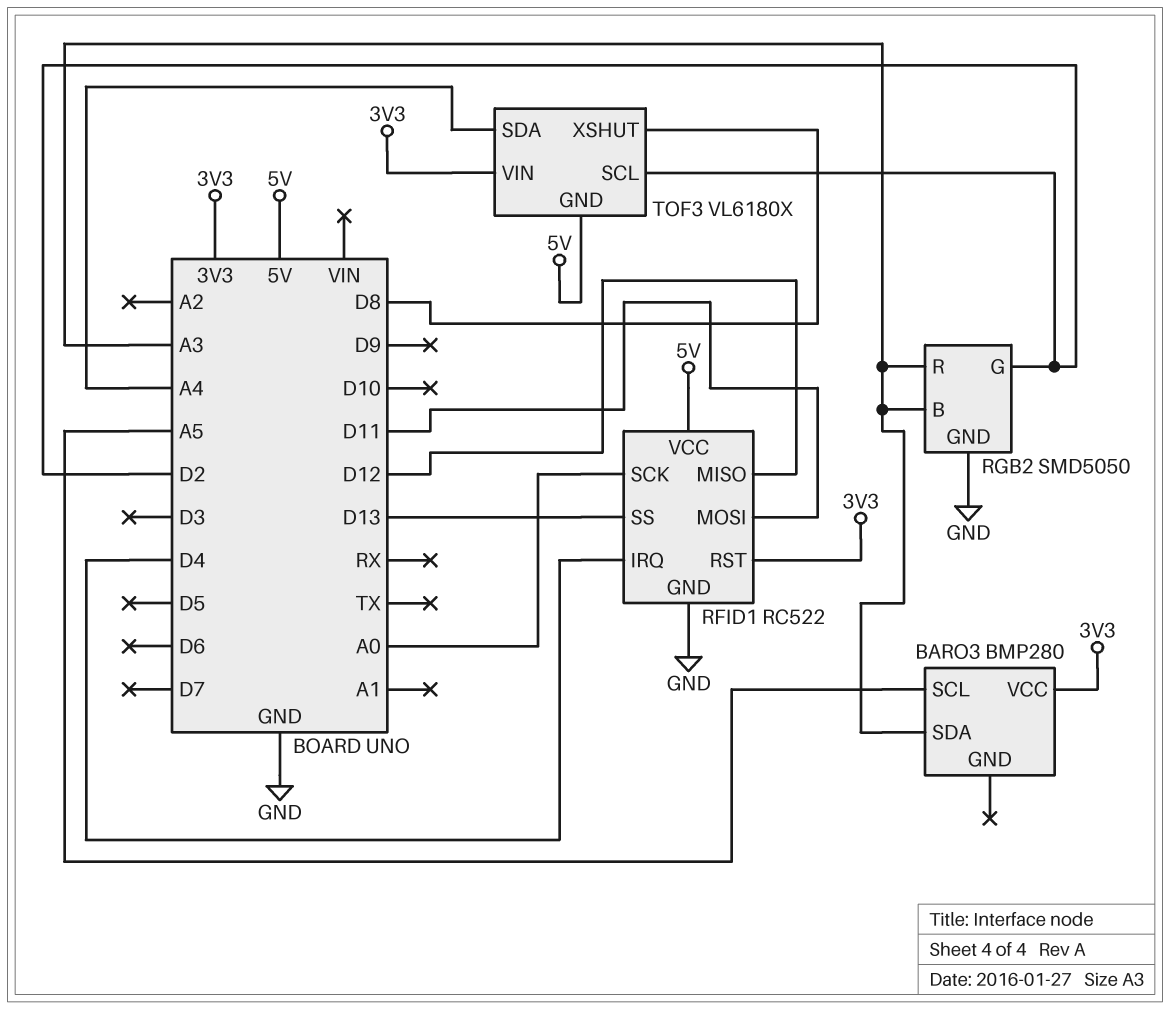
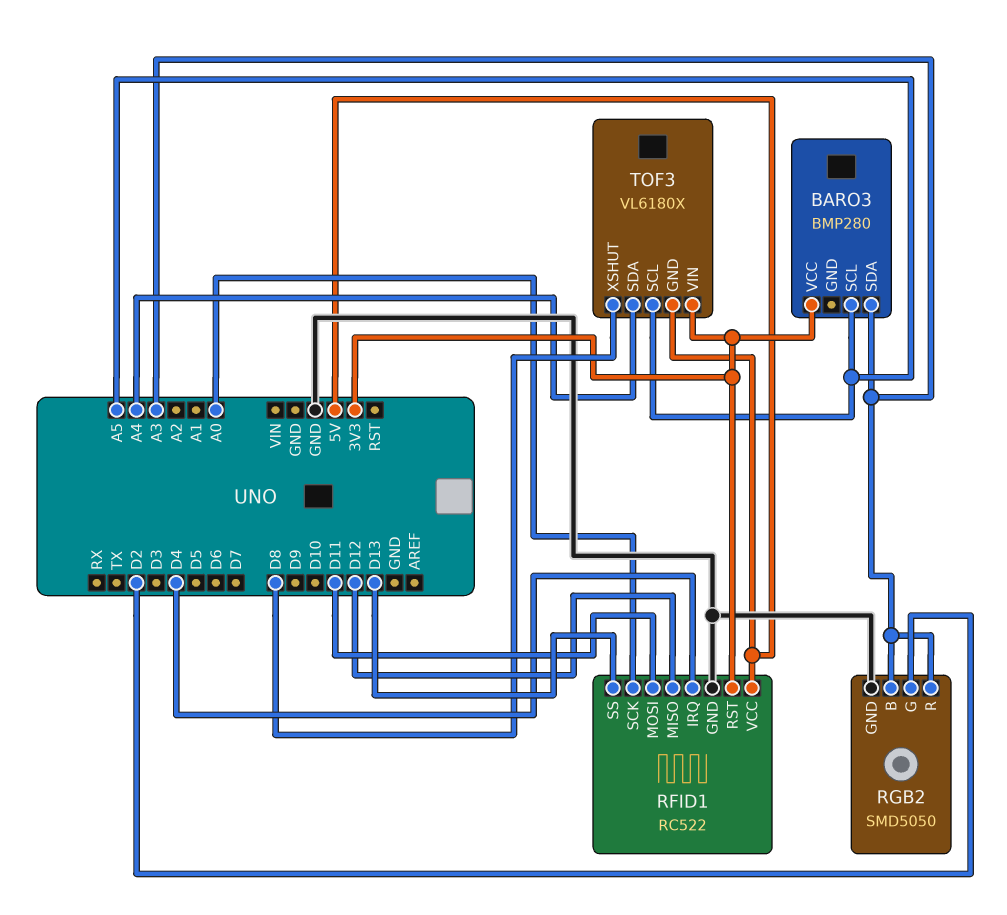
TOF3 pin SCL: D2 -> A5

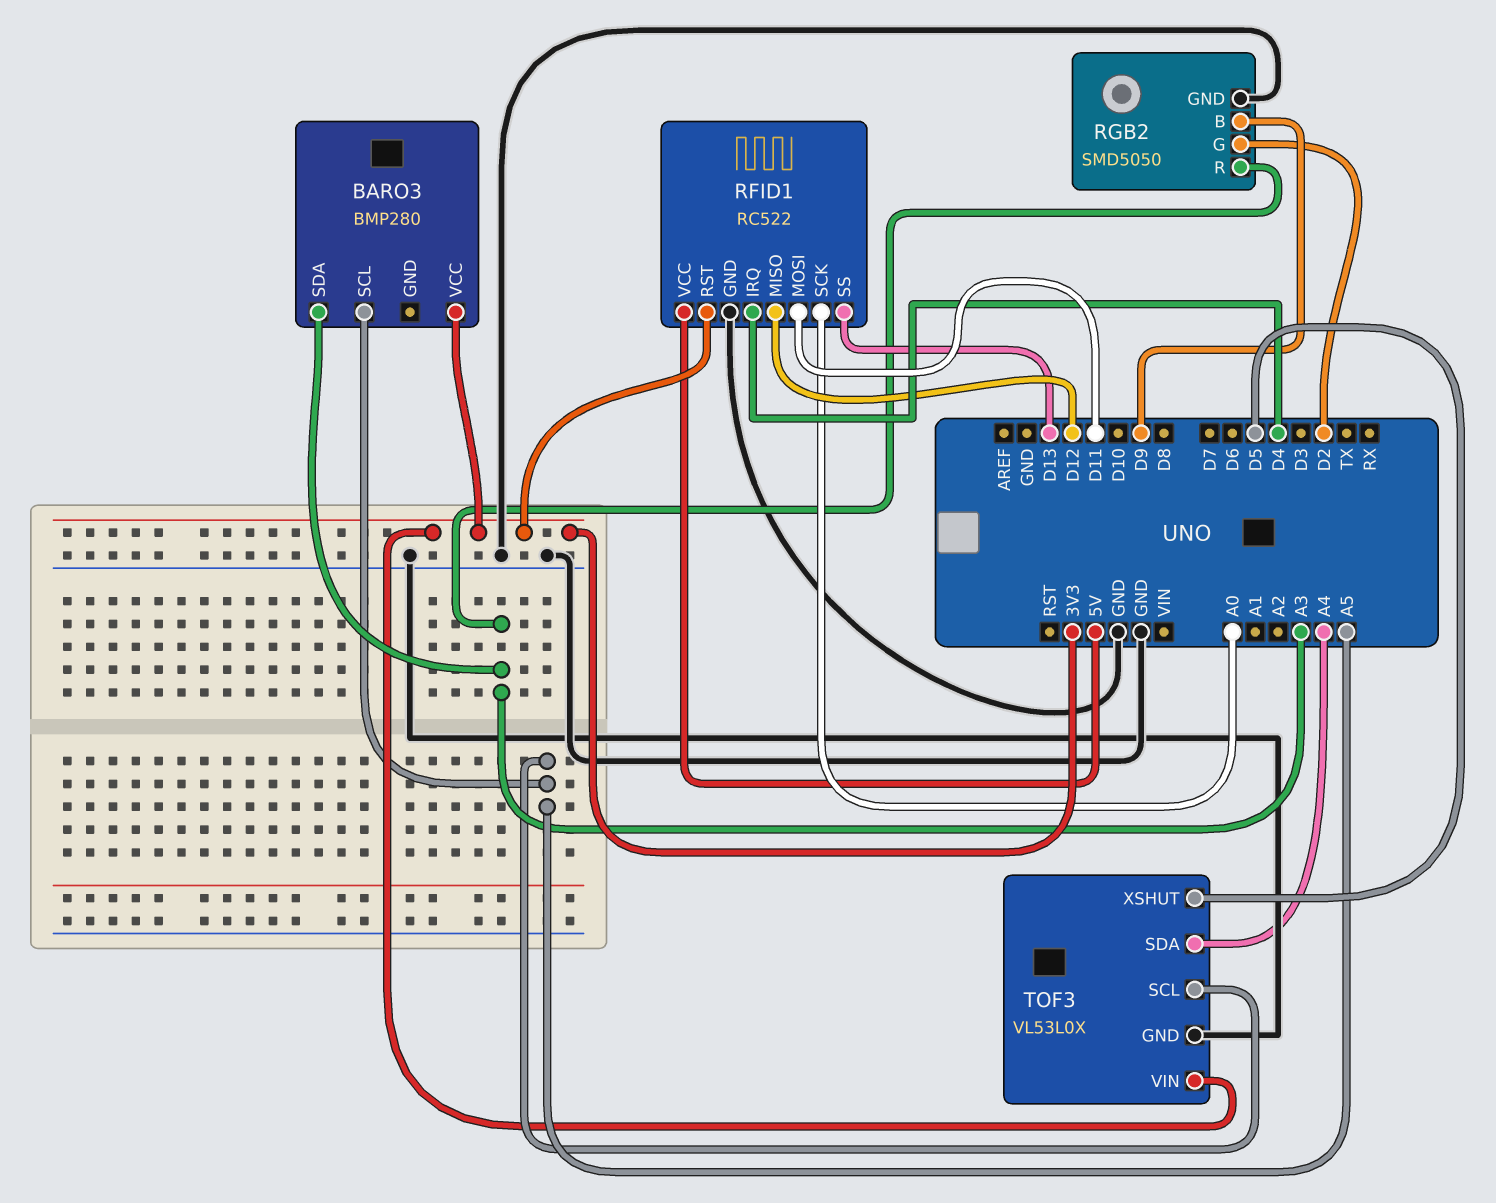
RGB2 pin B: A3 -> D9
TOF3: VL6180X -> VL53L0X
TOF3 pin GND: 5V -> GND
TOF3 pin XSHUT: D8 -> D5

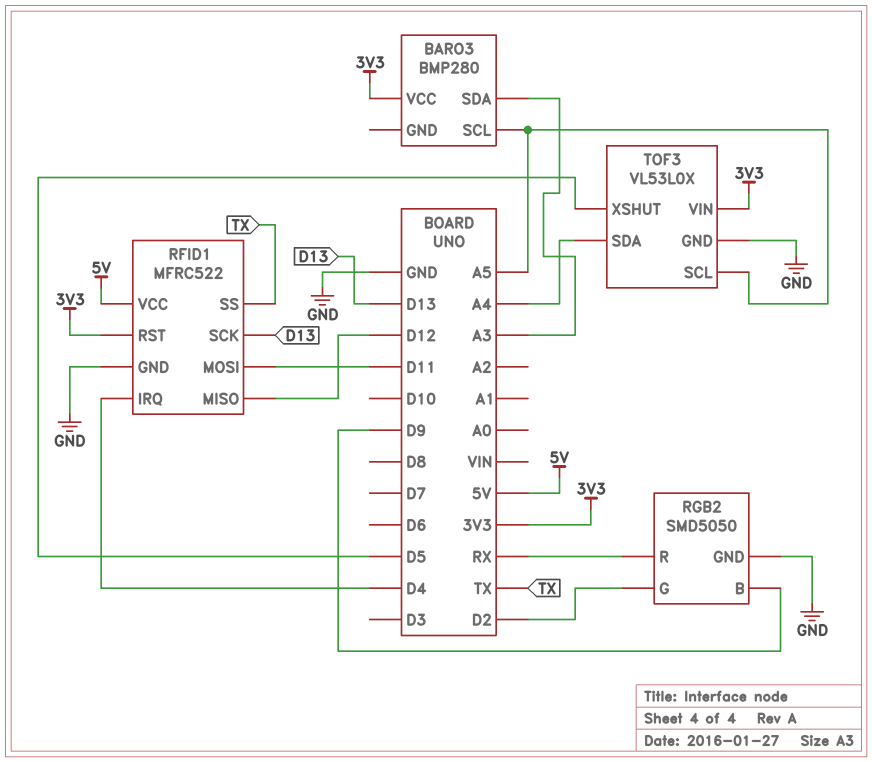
RFID1: RC522 -> MFRC522
RFID1 pin SCK: A0 -> D13
RFID1 pin SS: D13 -> TX
RGB2 pin R: A3 -> RX

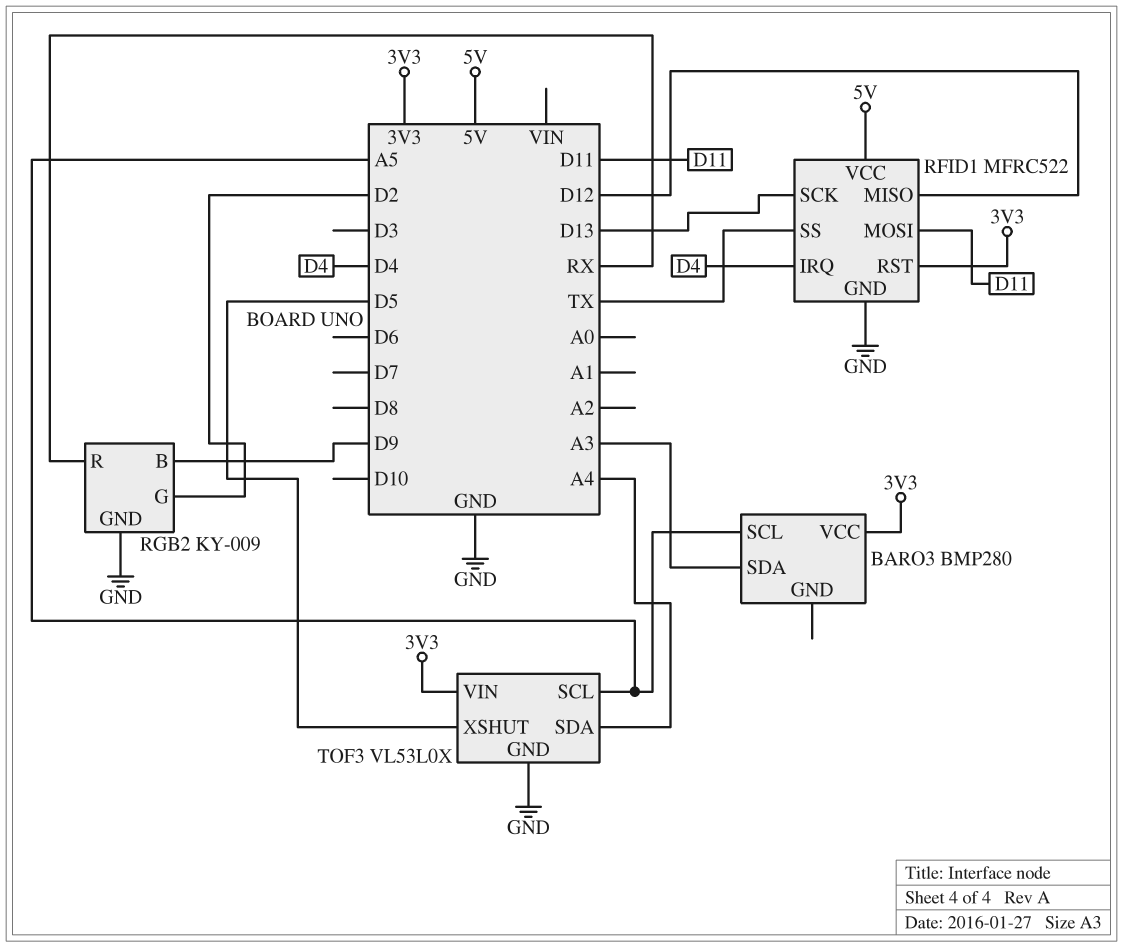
RGB2: SMD5050 -> KY-009

